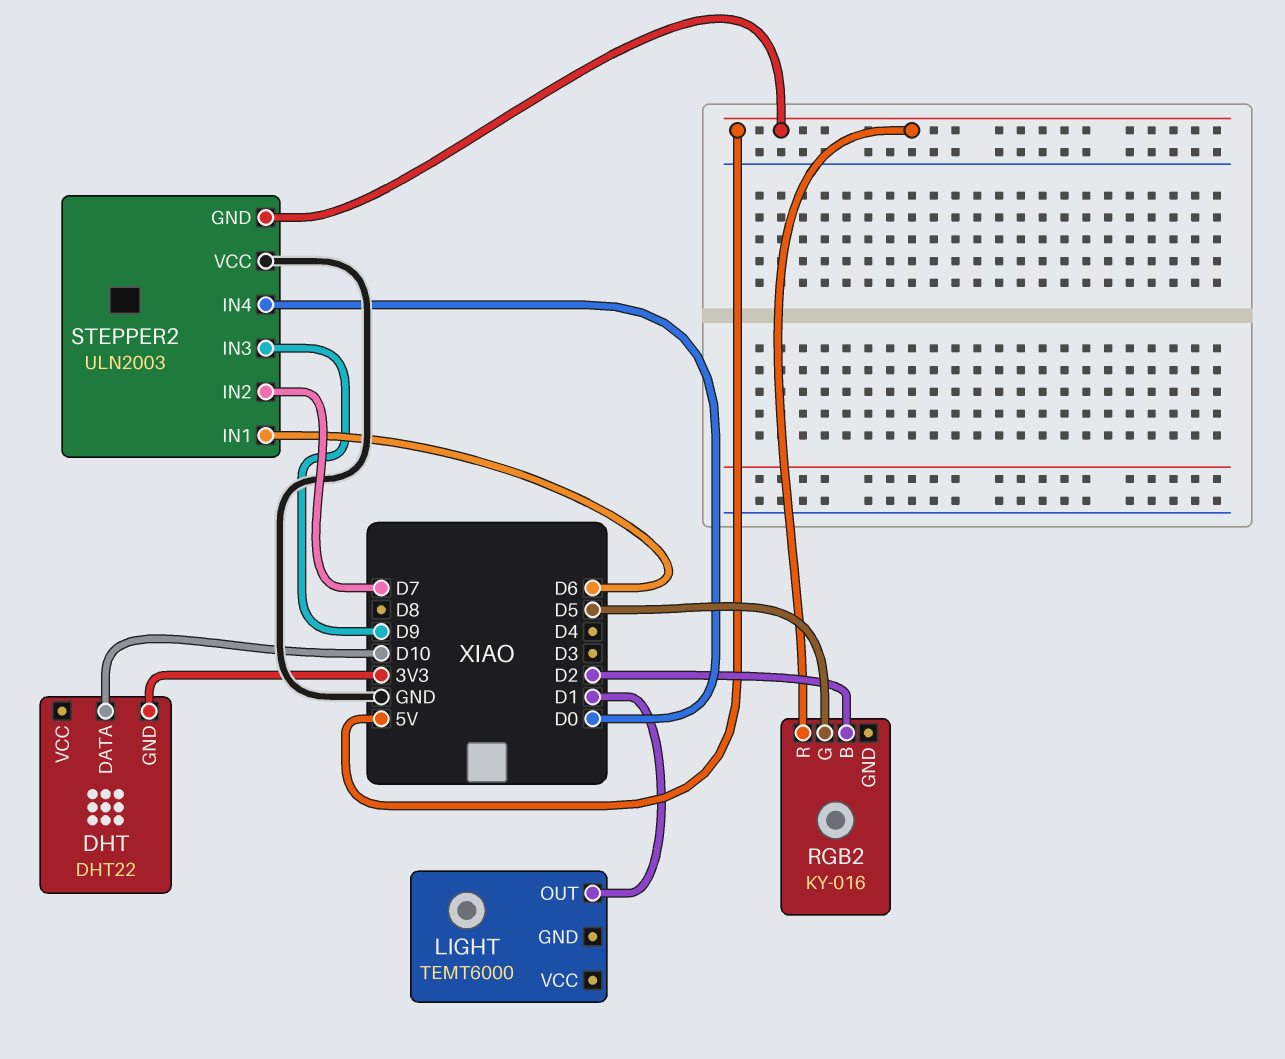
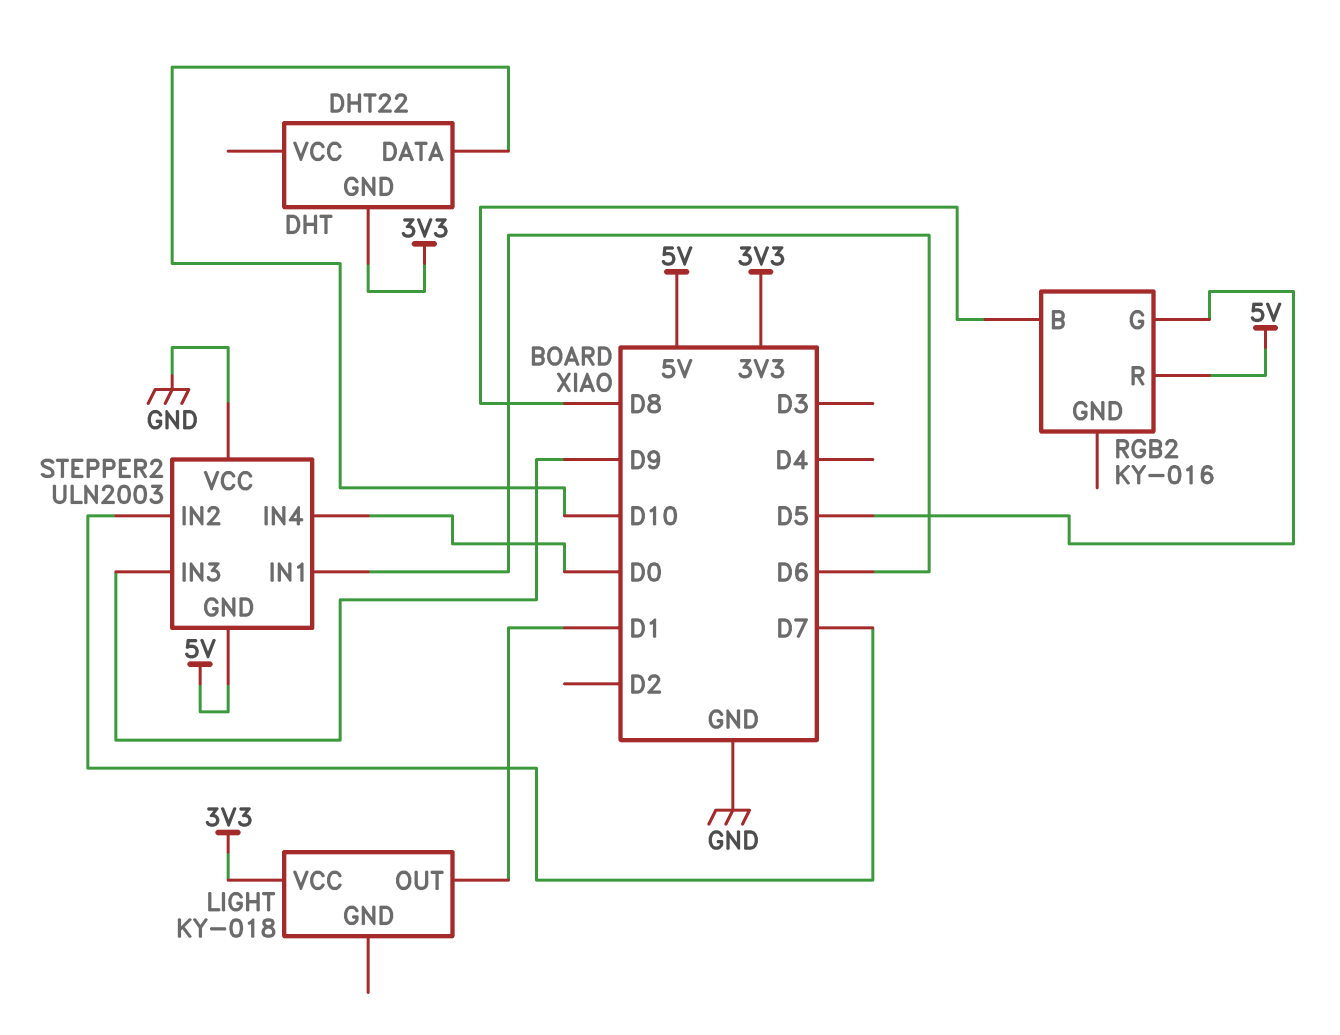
LIGHT: TEMT6000 -> KY-018
LIGHT pin VCC: none -> 3V3
RGB2 pin B: D2 -> D8

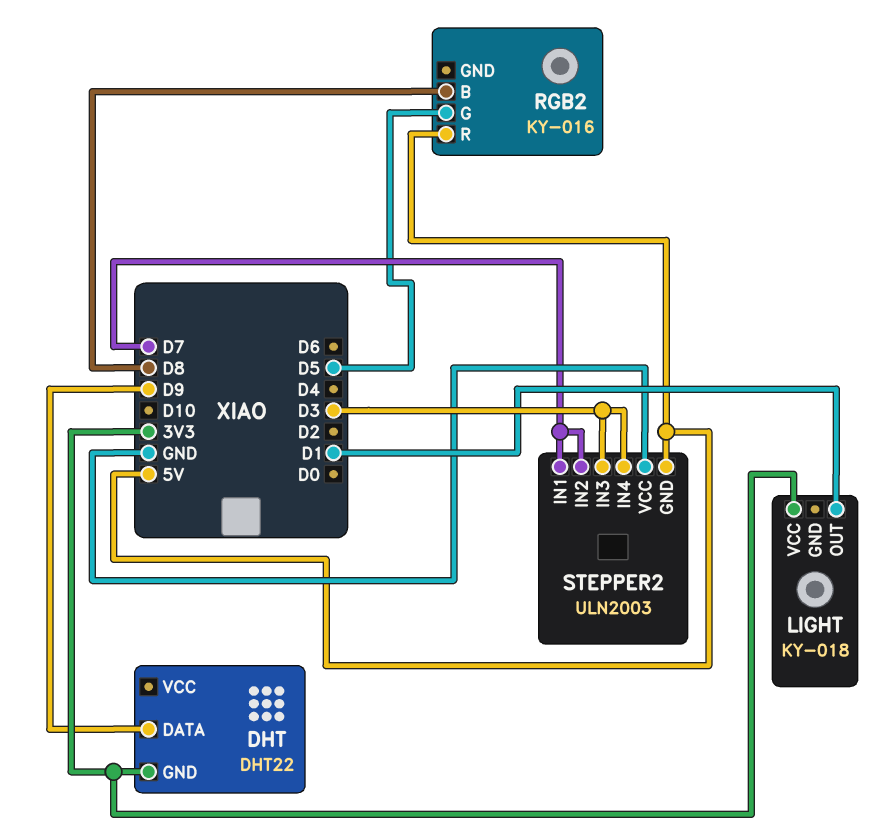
DHT pin DATA: D10 -> D9
STEPPER2 pin IN1: D6 -> D7
STEPPER2 pin IN3: D9 -> D3
STEPPER2 pin IN4: D0 -> D3

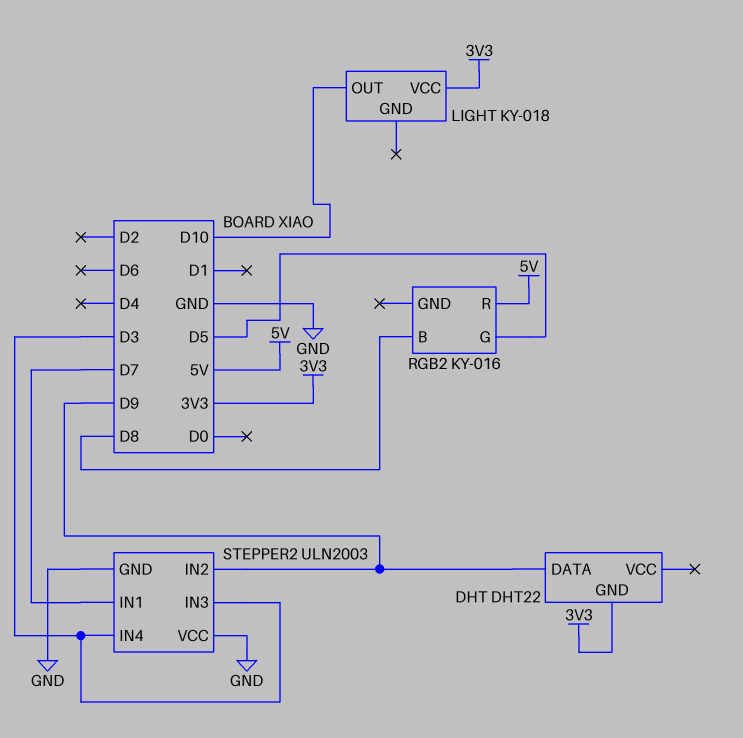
LIGHT pin OUT: D1 -> D10
STEPPER2 pin GND: 5V -> GND
STEPPER2 pin IN2: D7 -> D9

